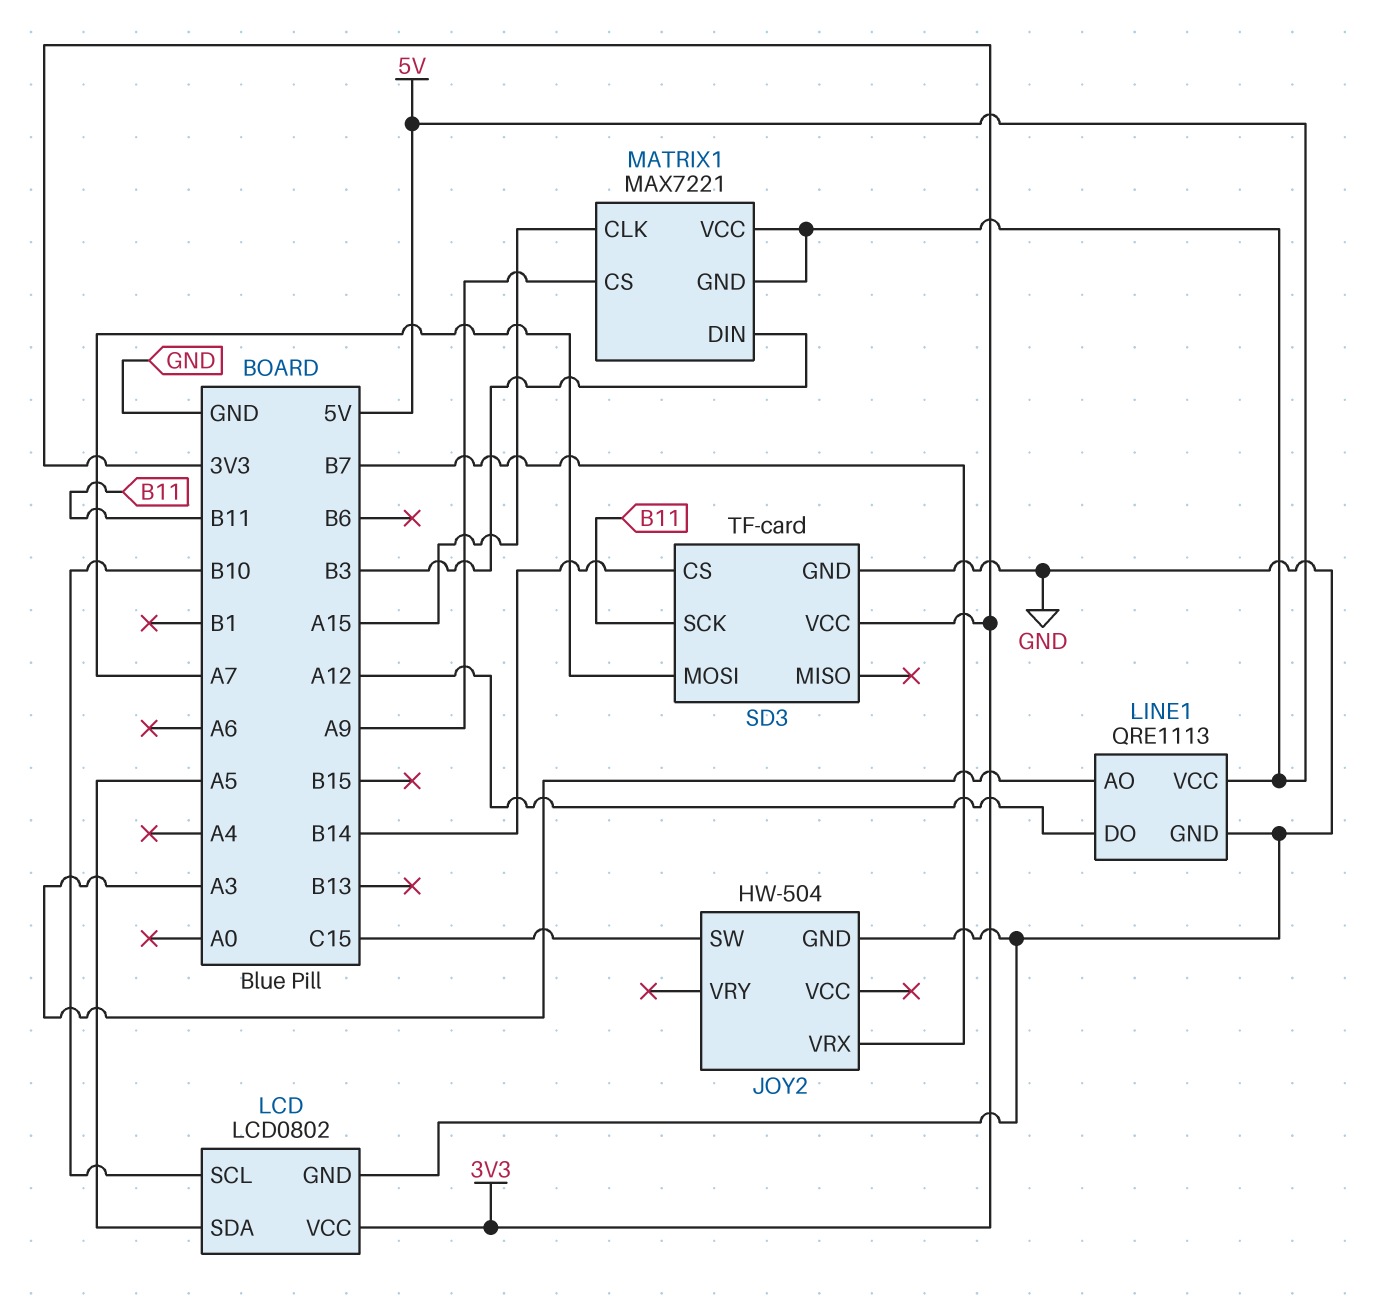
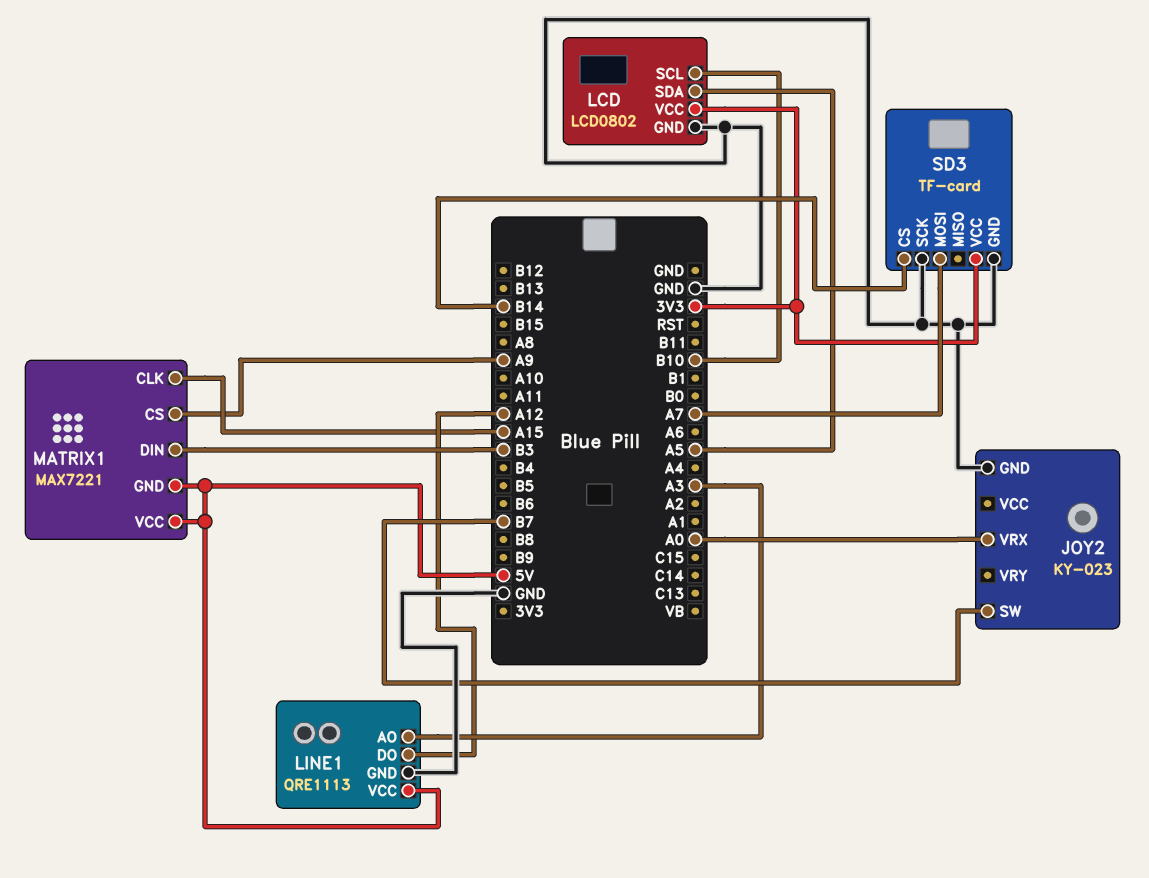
JOY2: HW-504 -> KY-023
JOY2 pin SW: C15 -> B7
JOY2 pin VRX: B7 -> A0
SD3 pin SCK: B11 -> GND

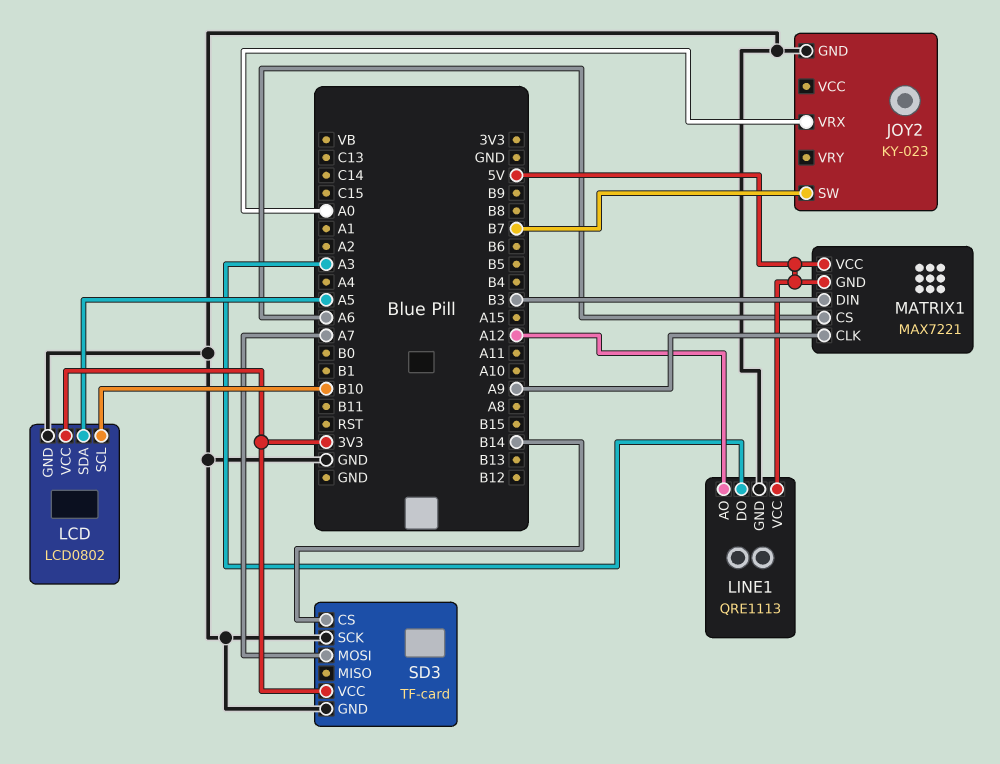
LINE1 pin AO: A3 -> A12
LINE1 pin DO: A12 -> A3
MATRIX1 pin CLK: A15 -> A9
MATRIX1 pin CS: A9 -> A6

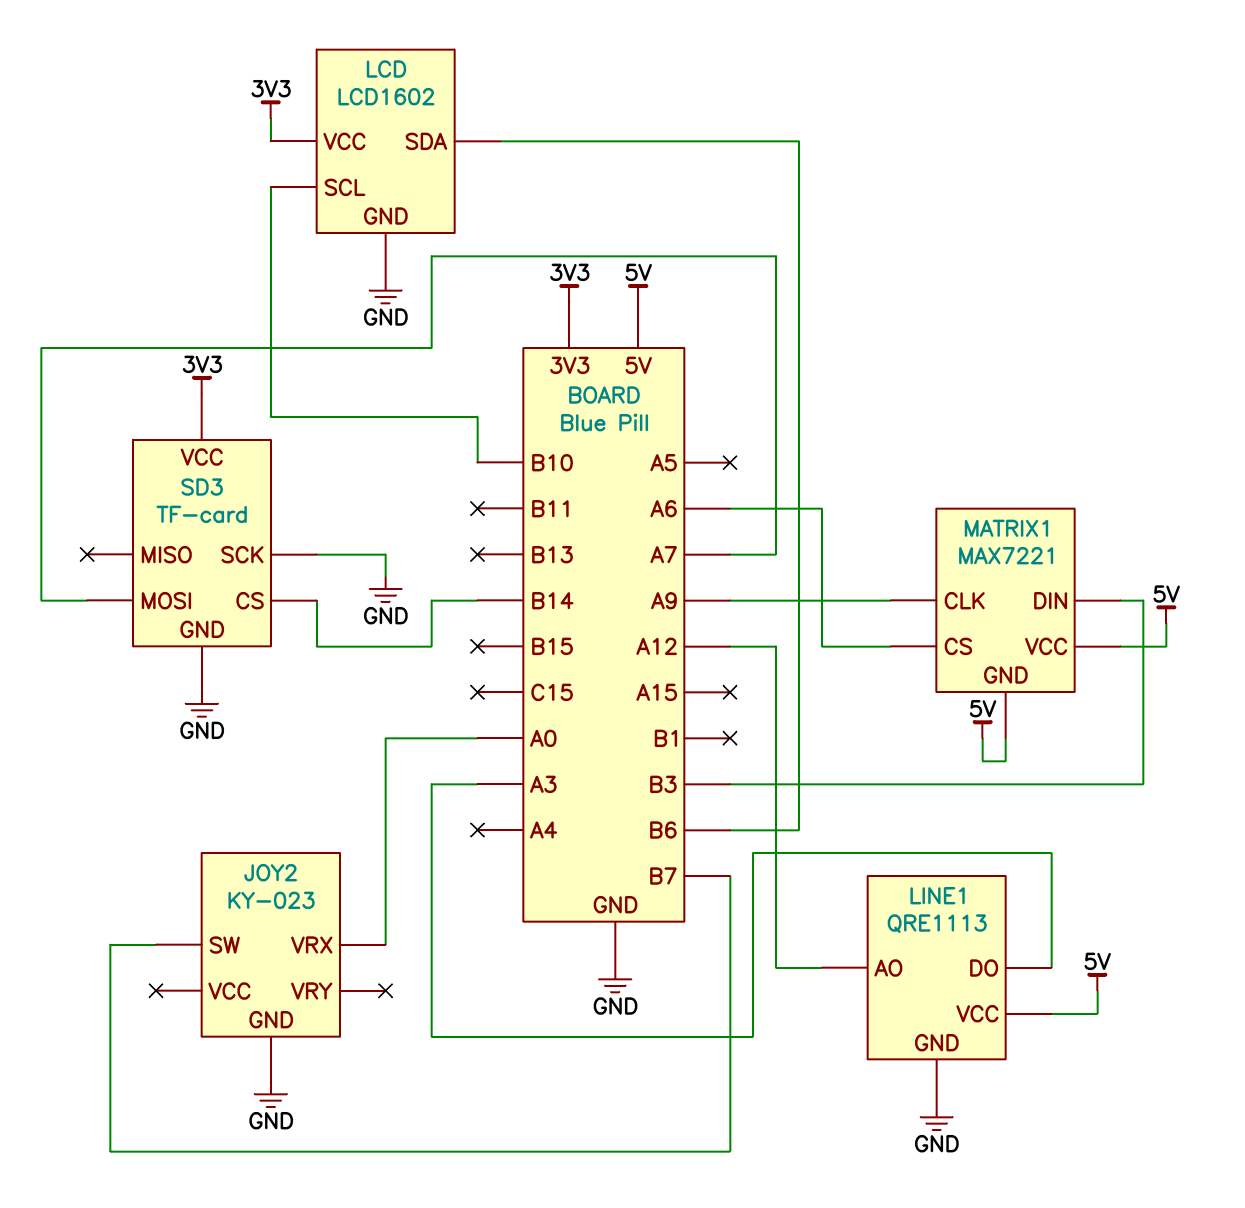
LCD: LCD0802 -> LCD1602
LCD pin SDA: A5 -> B6

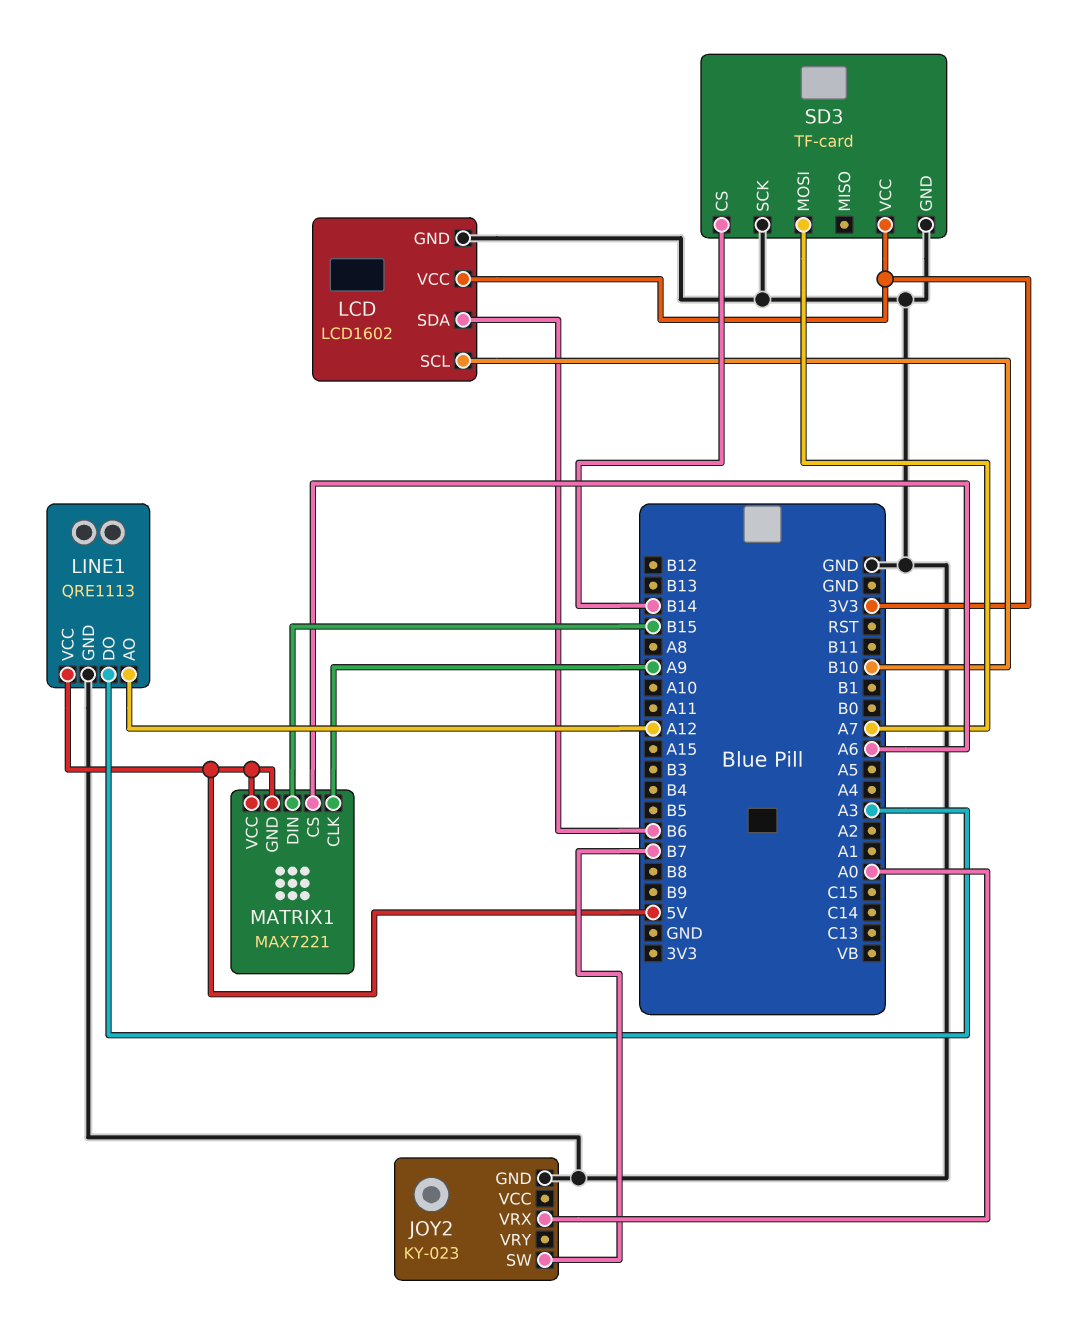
MATRIX1 pin DIN: B3 -> B15

